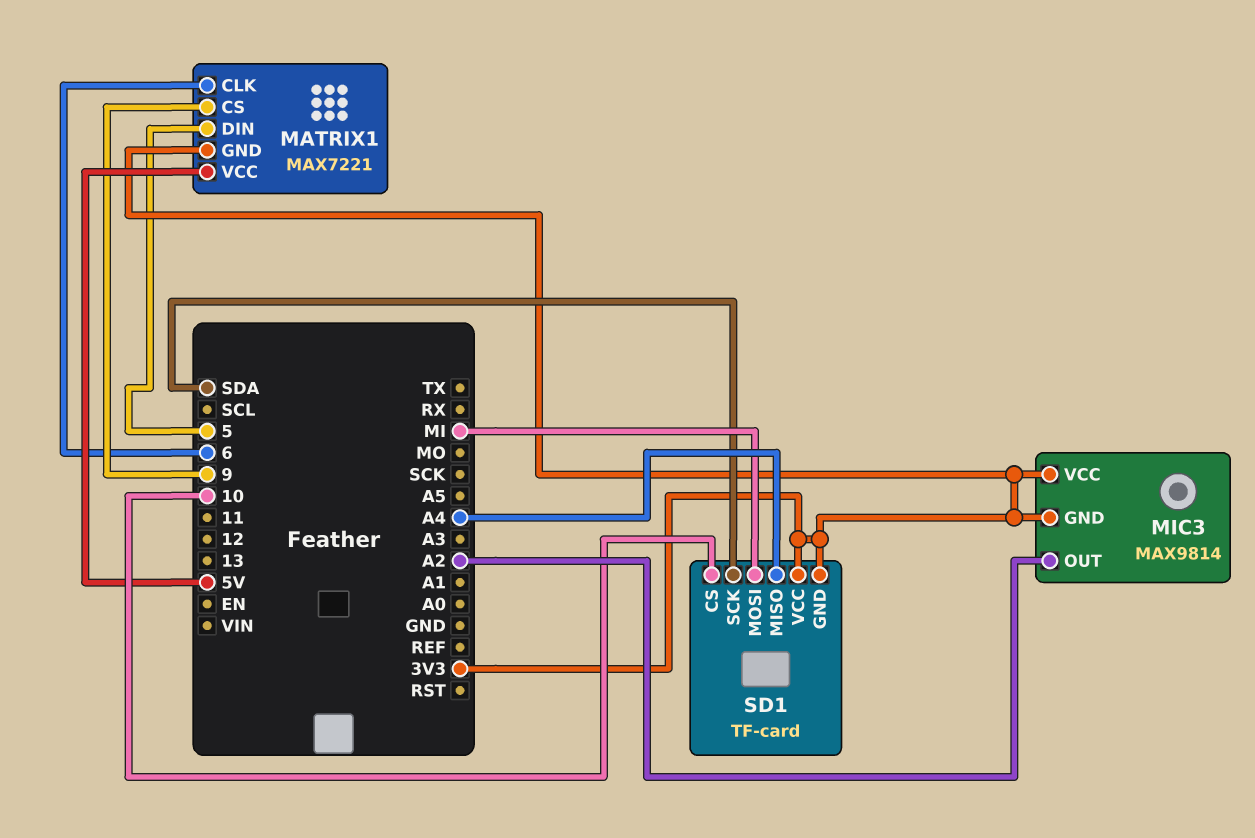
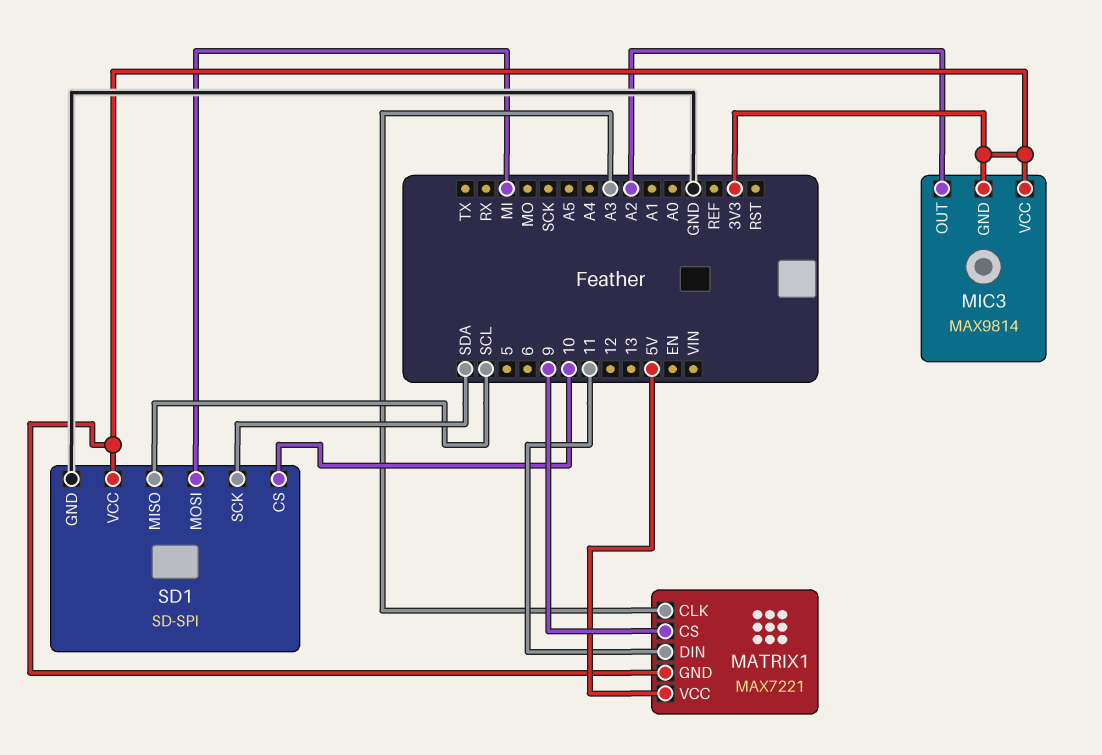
MATRIX1 pin CLK: 6 -> A3
MATRIX1 pin DIN: 5 -> 11
SD1: TF-card -> SD-SPI
SD1 pin GND: 3V3 -> GND
SD1 pin MISO: A4 -> SCL

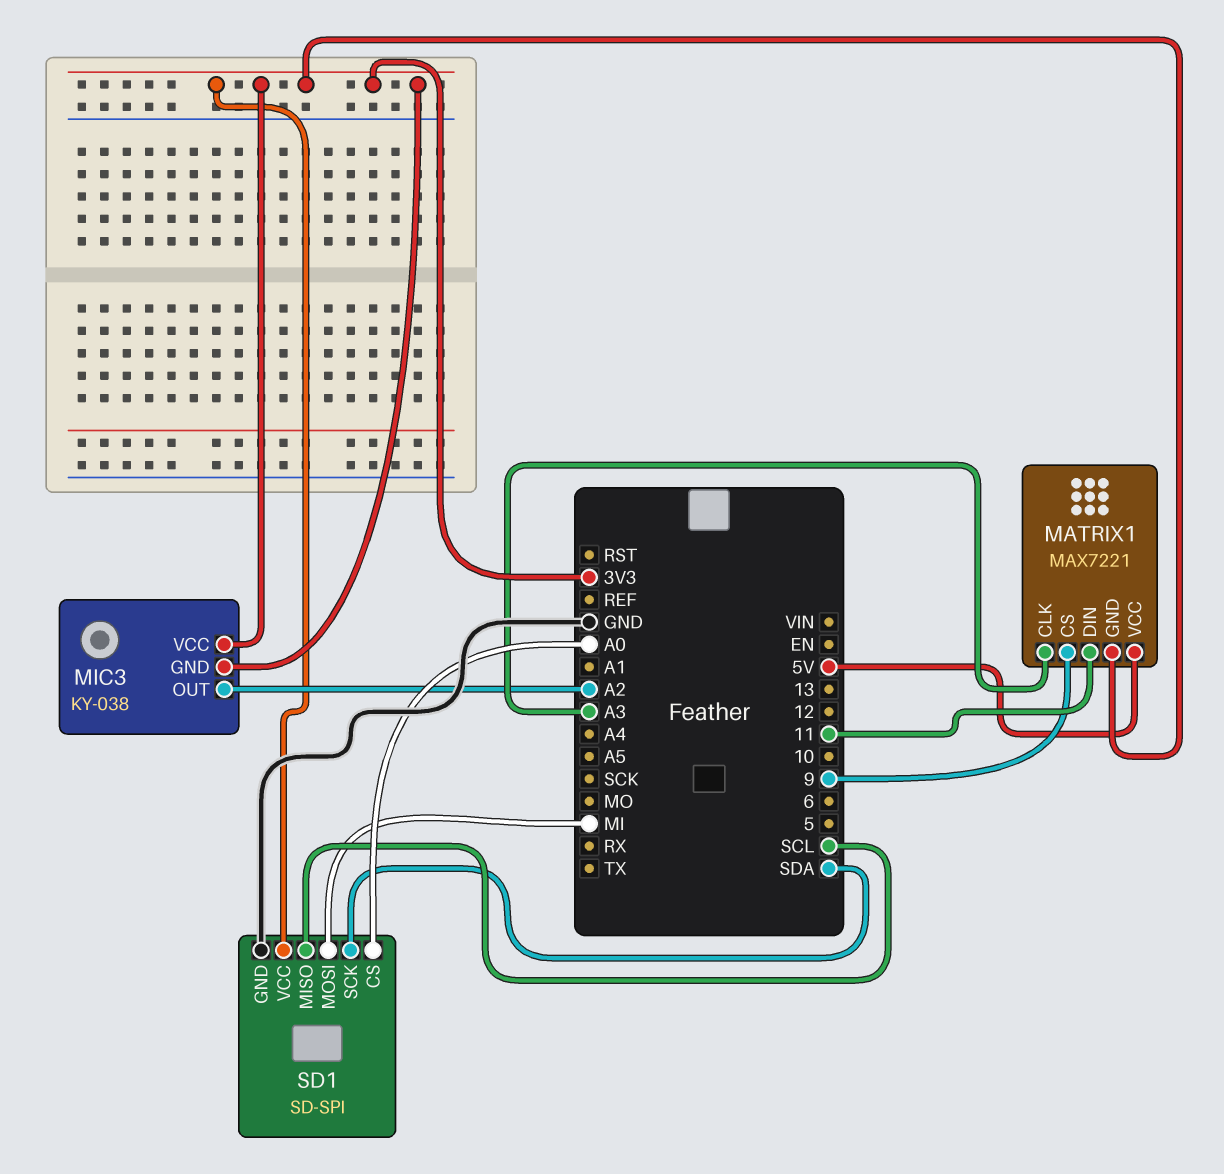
MIC3: MAX9814 -> KY-038
SD1 pin CS: 10 -> A0

